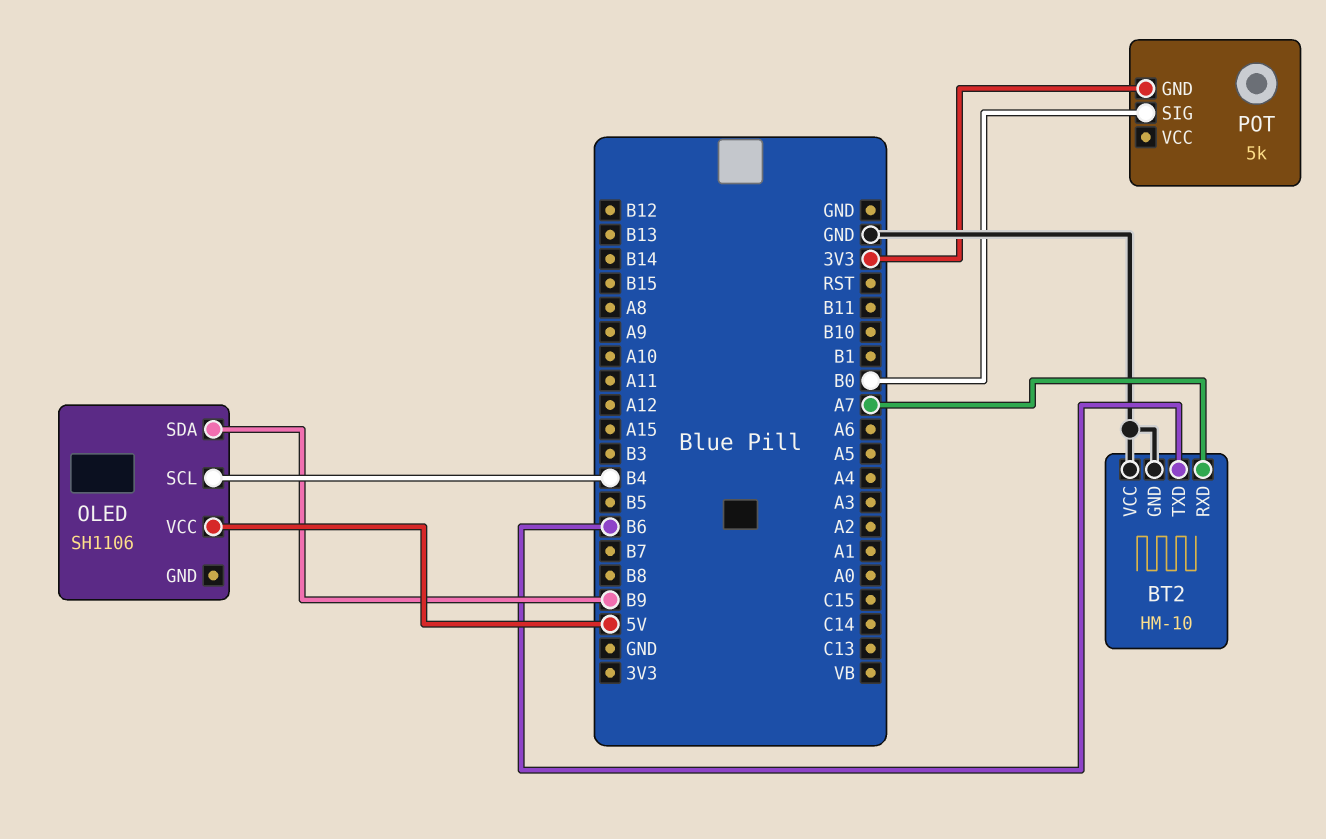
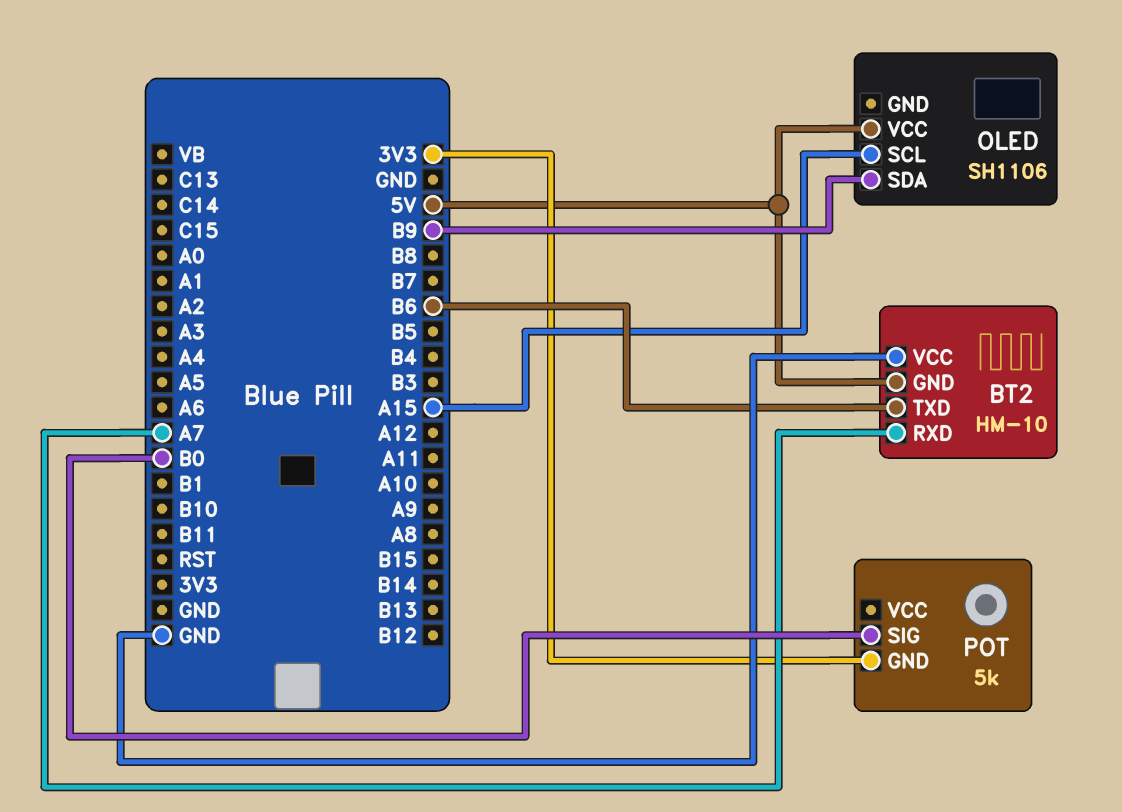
BT2 pin GND: GND -> 5V
OLED pin SCL: B4 -> A15

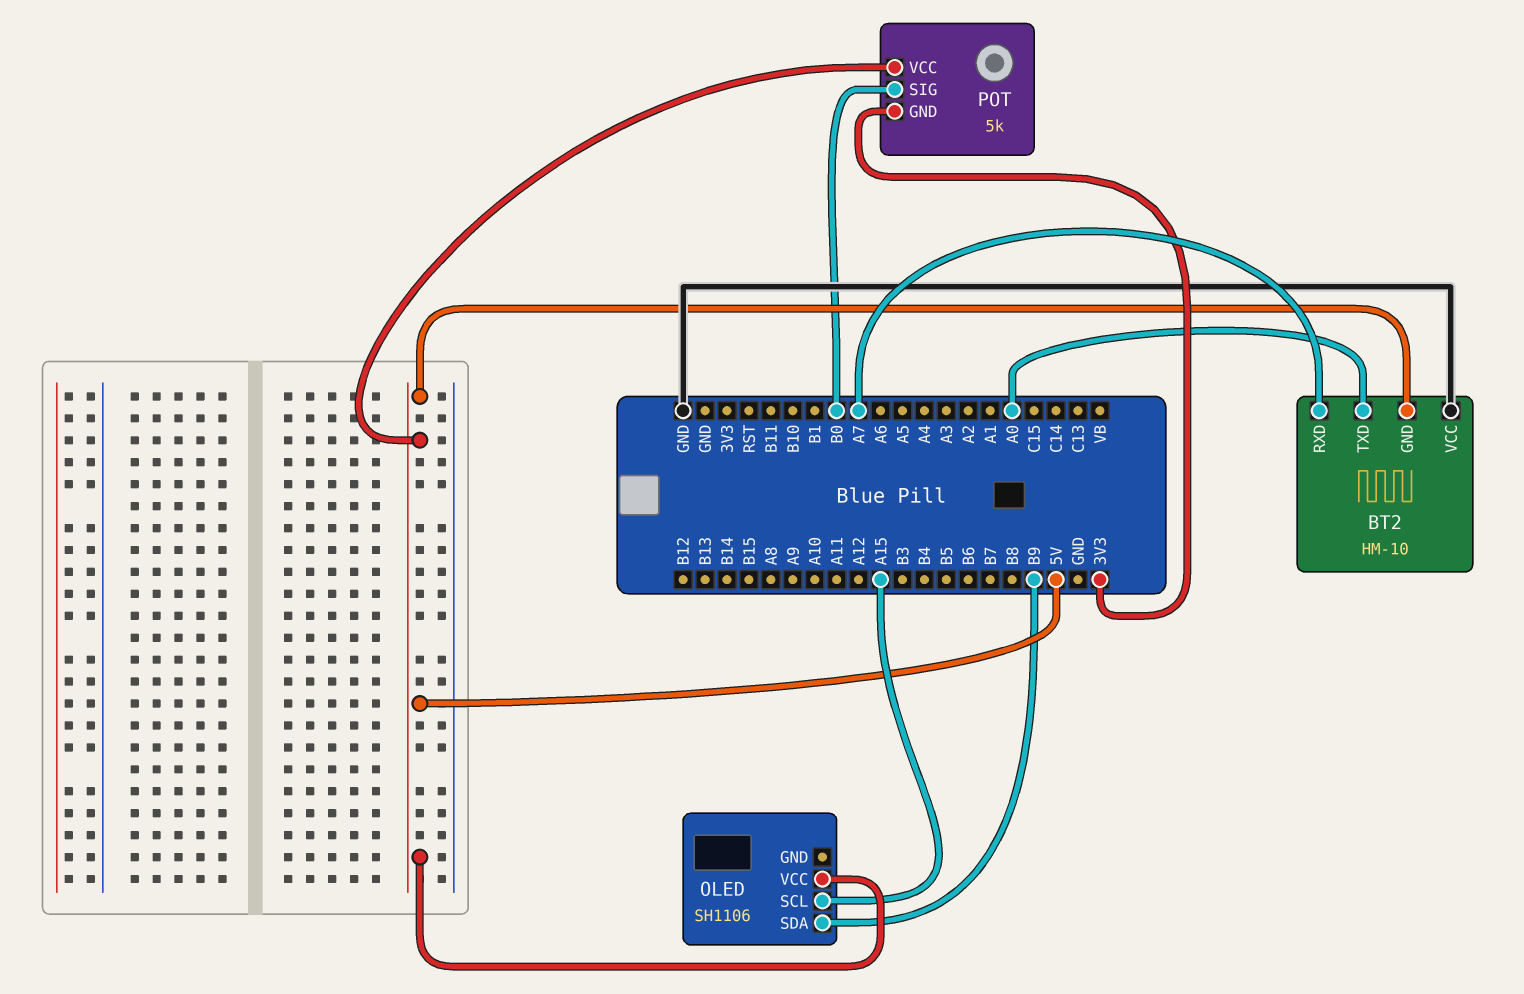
BT2 pin TXD: B6 -> A0
POT pin VCC: none -> 5V

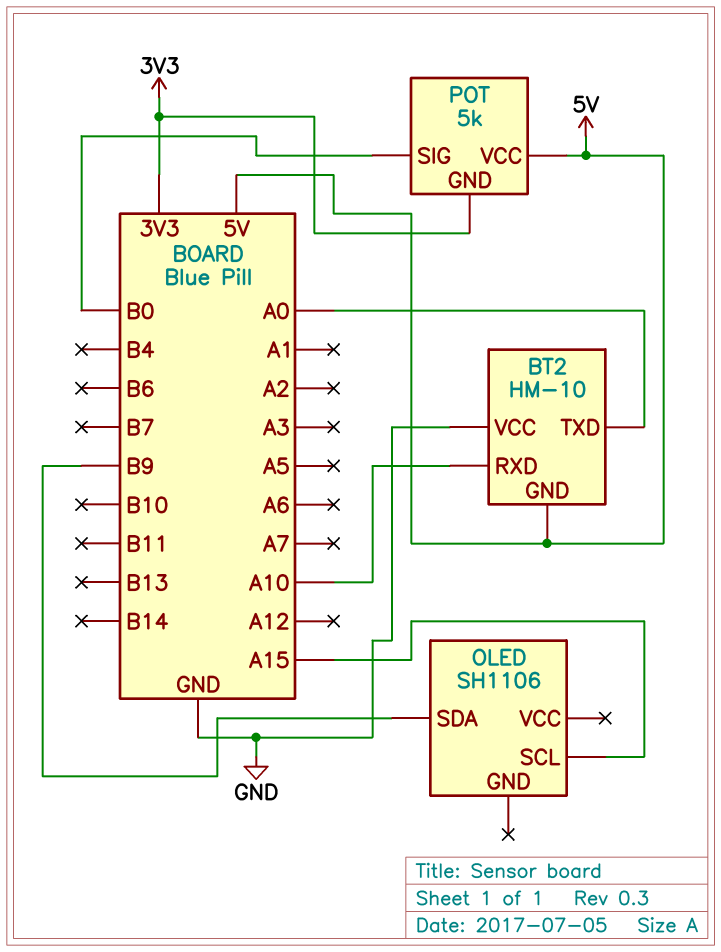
BT2 pin RXD: A7 -> A10
OLED pin VCC: 5V -> none

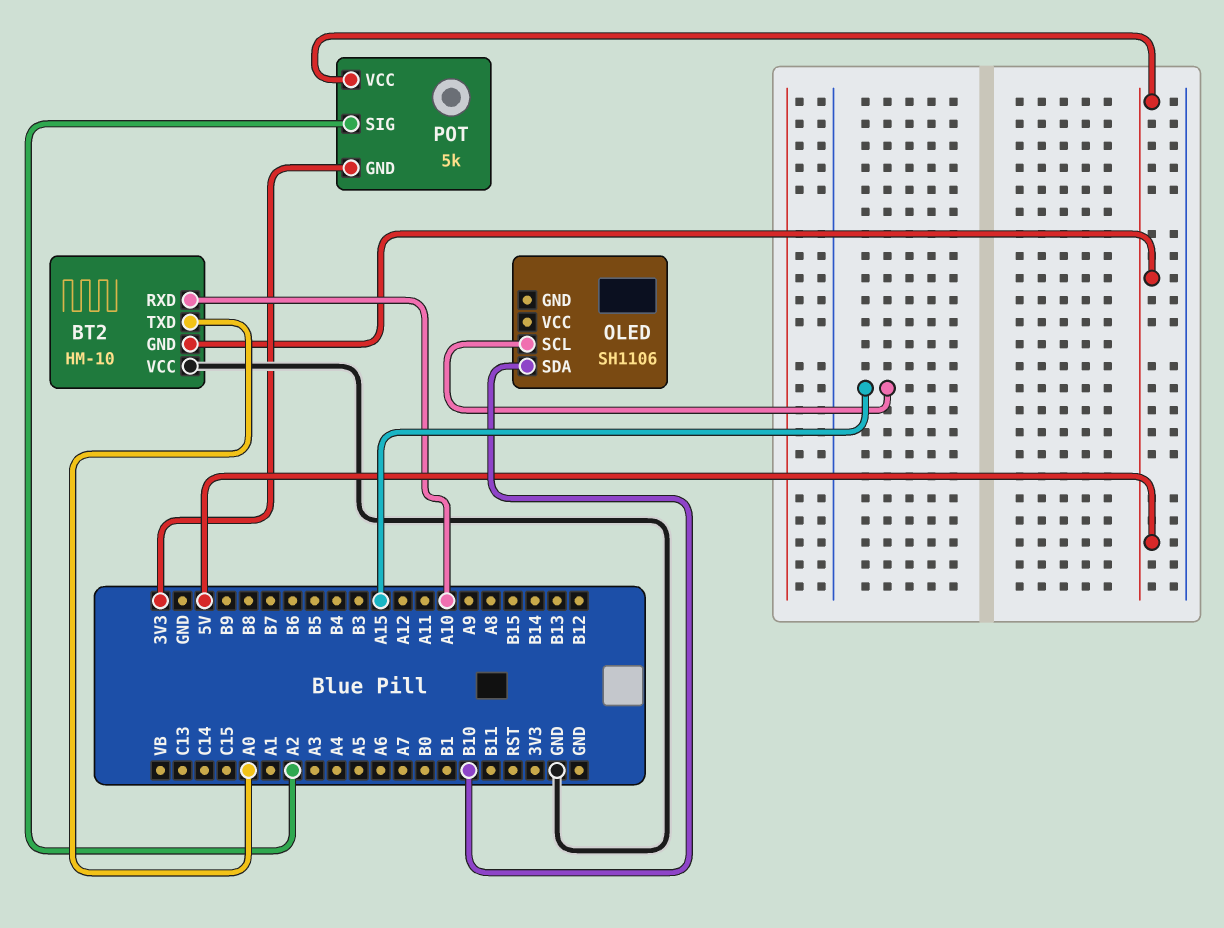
OLED pin SDA: B9 -> B10
POT pin SIG: B0 -> A2

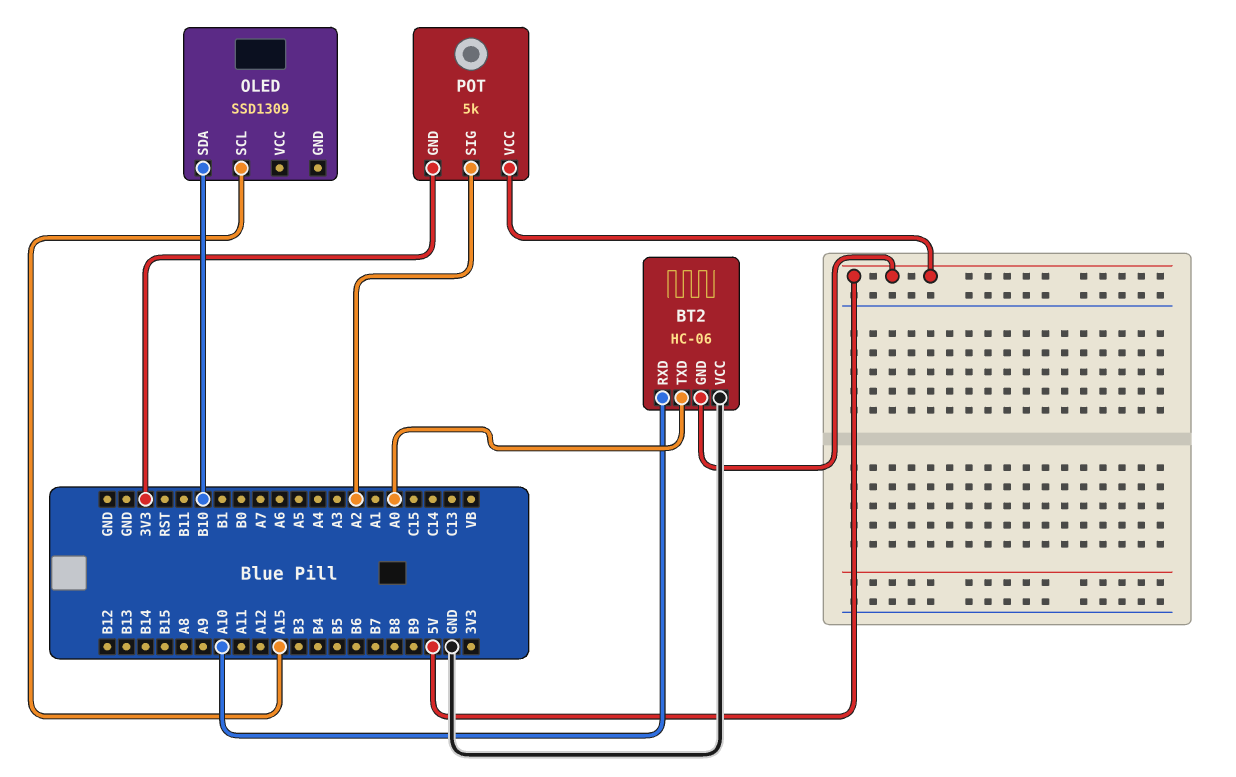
BT2: HM-10 -> HC-06
OLED: SH1106 -> SSD1309

